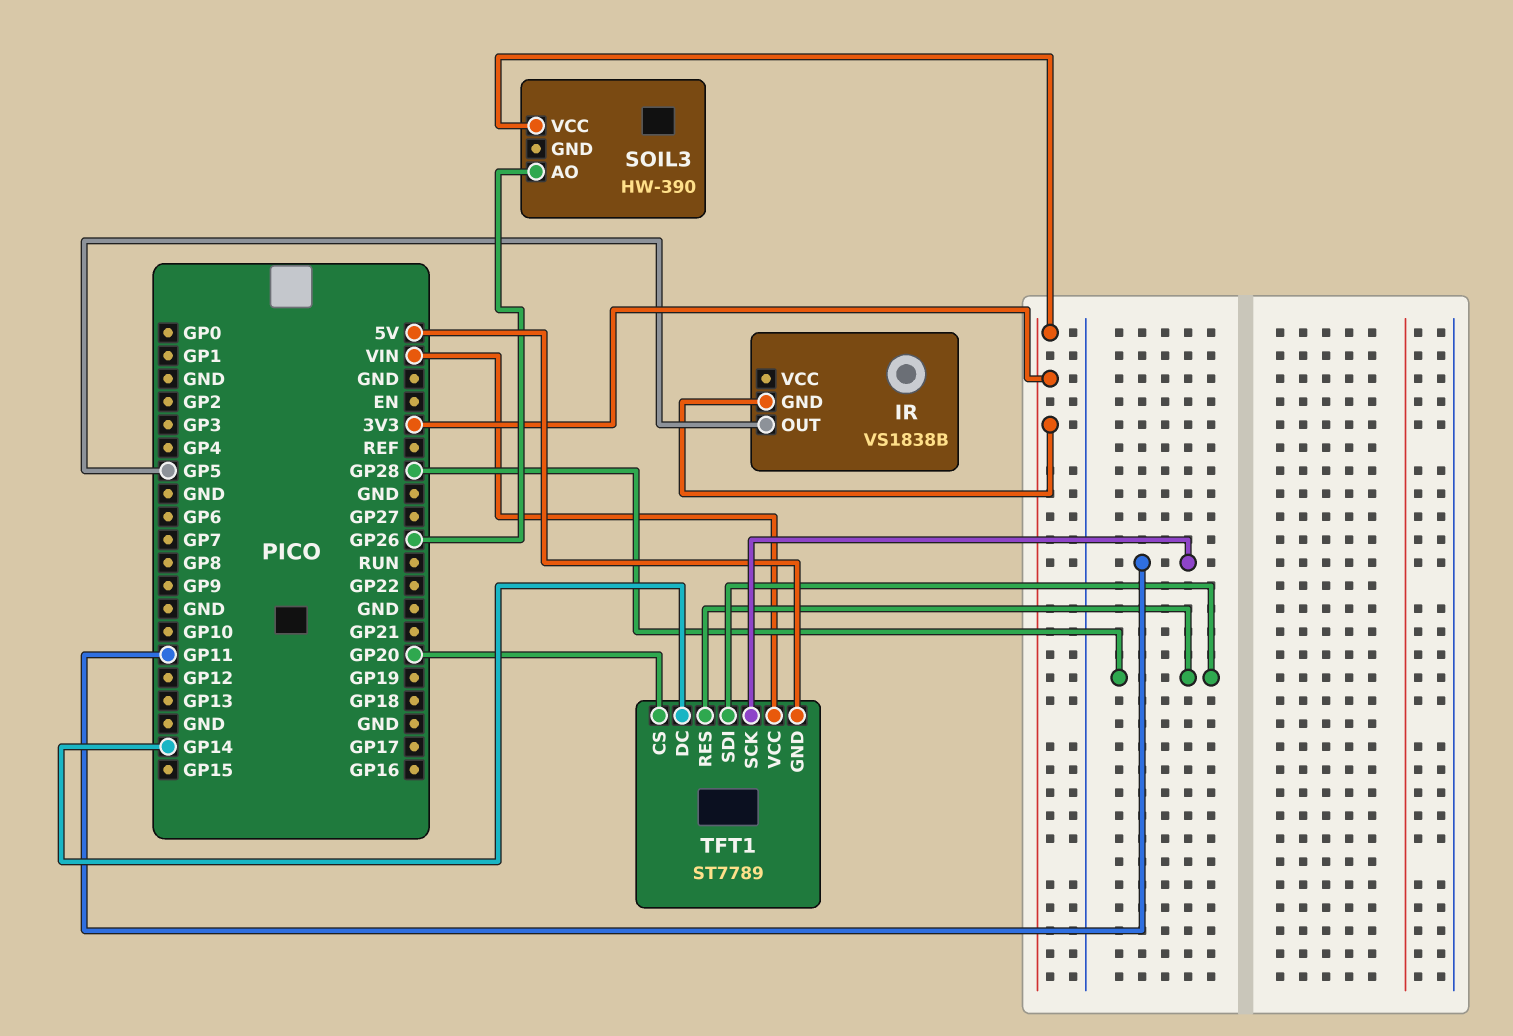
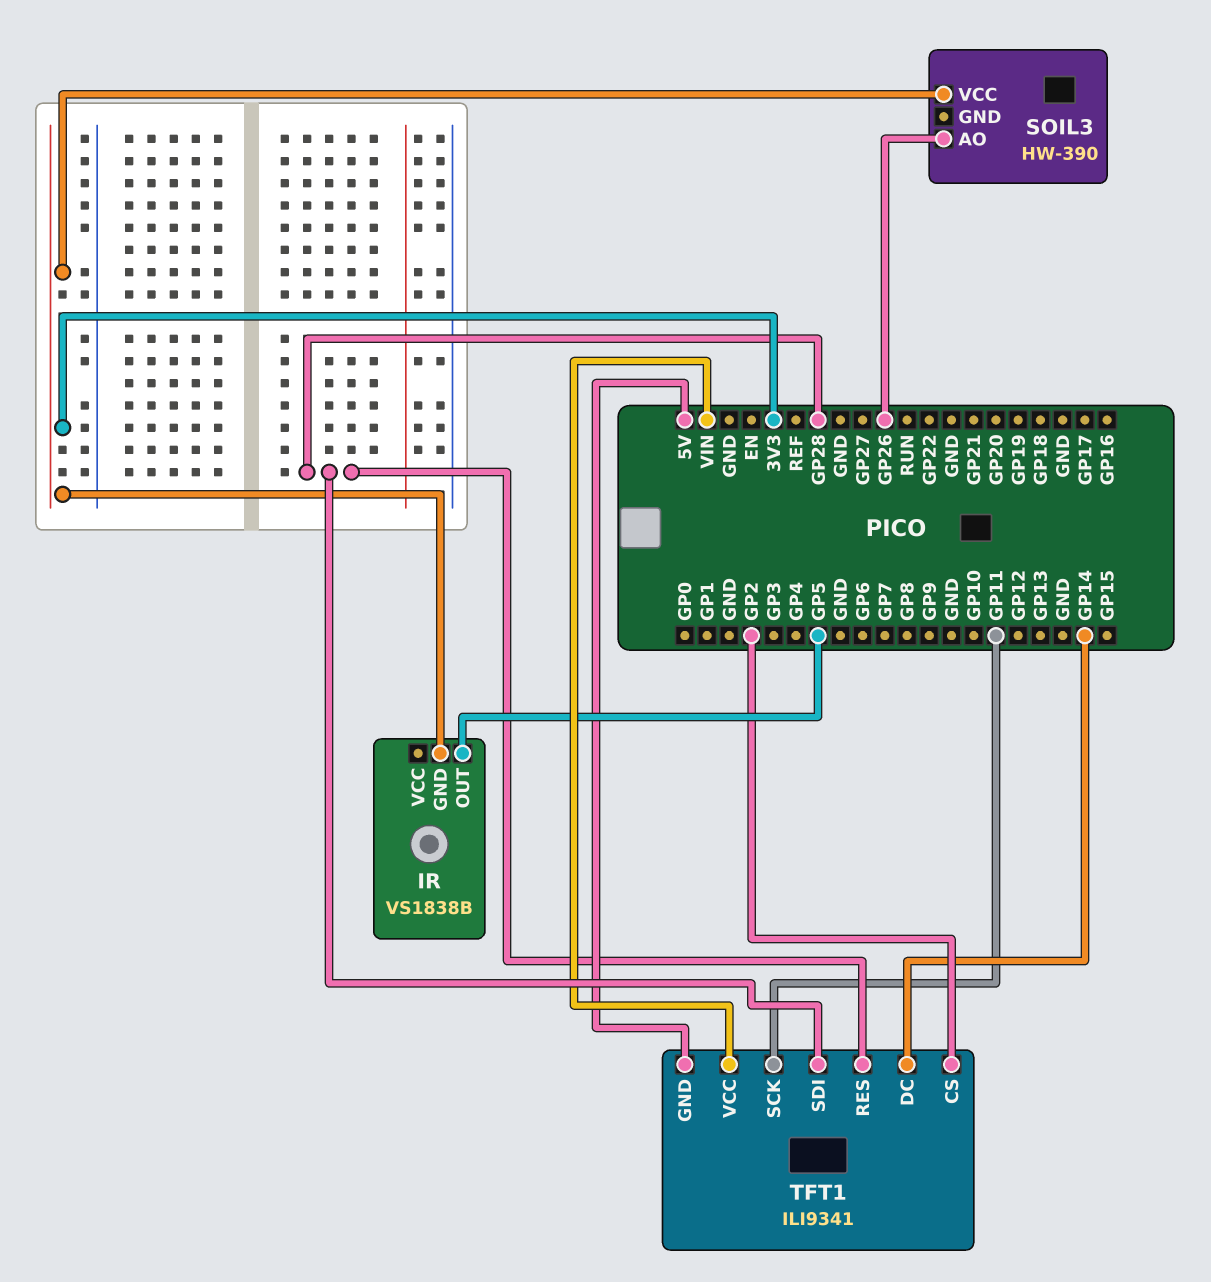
TFT1: ST7789 -> ILI9341
TFT1 pin CS: GP20 -> GP2

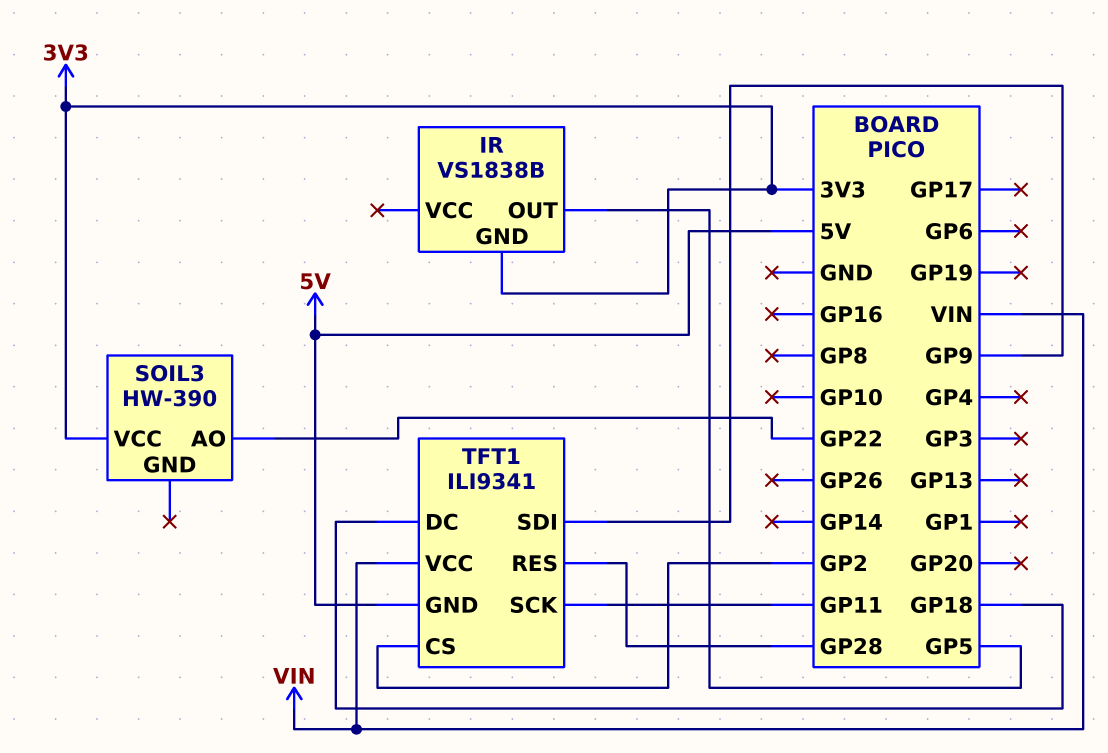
SOIL3 pin AO: GP26 -> GP22
TFT1 pin DC: GP14 -> GP18
TFT1 pin SDI: GP28 -> GP9

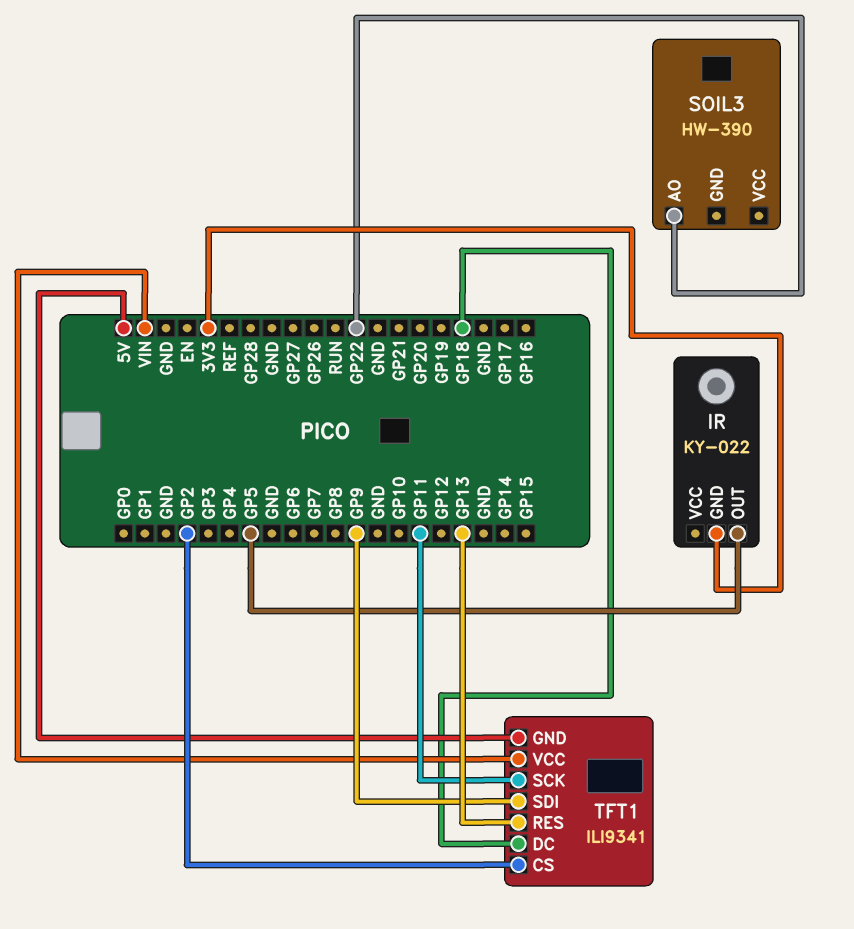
IR: VS1838B -> KY-022
SOIL3 pin VCC: 3V3 -> none
TFT1 pin RES: GP28 -> GP13

